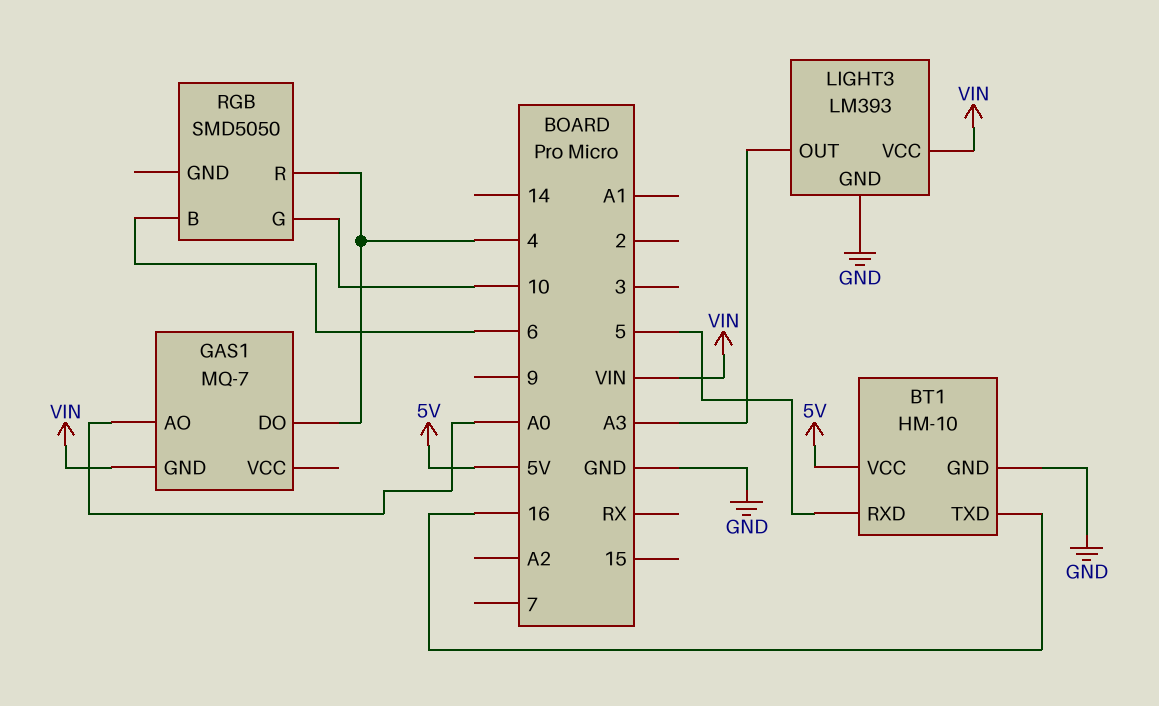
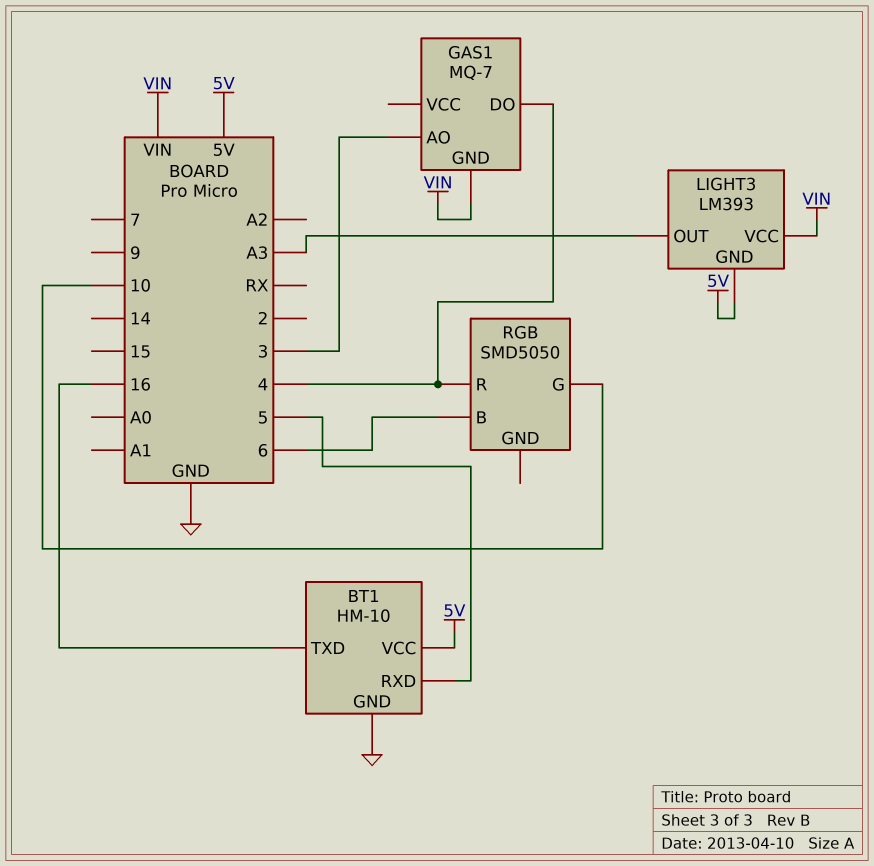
GAS1 pin AO: A0 -> 3
LIGHT3 pin GND: GND -> 5V

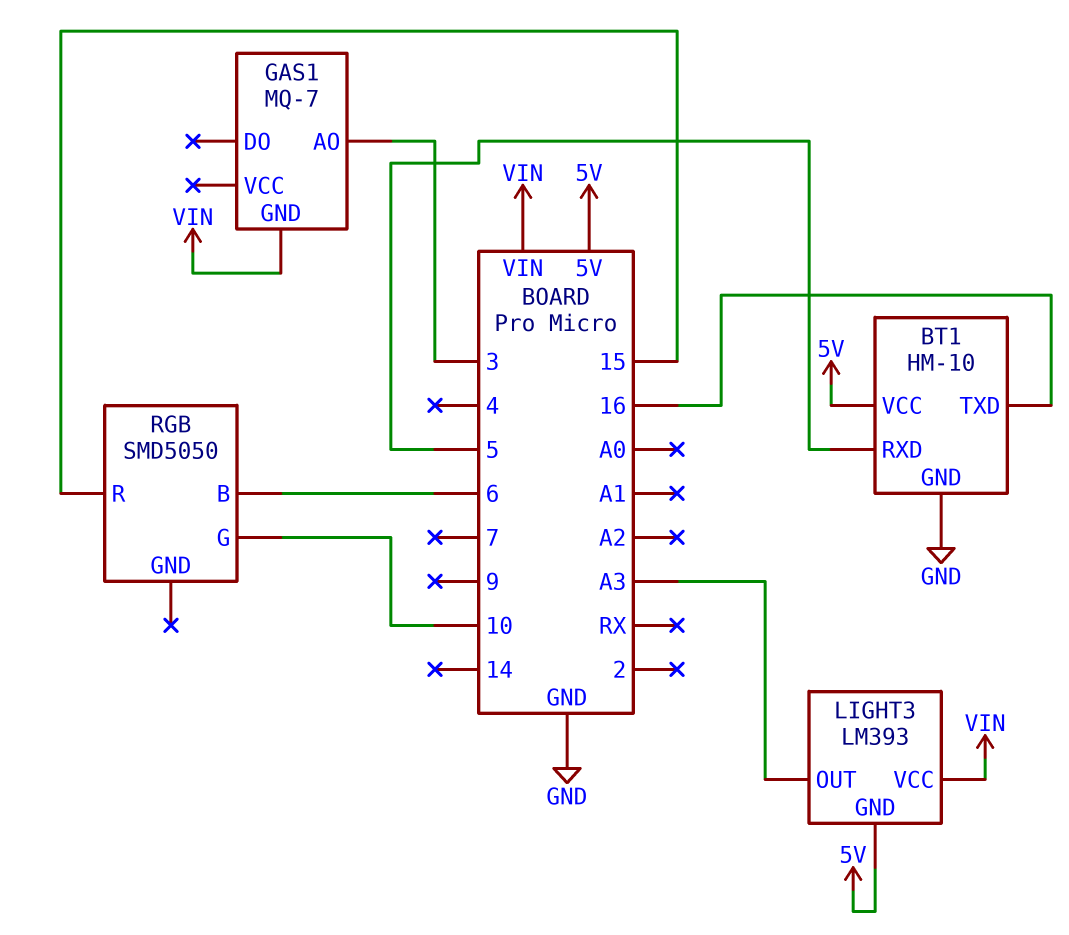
GAS1 pin DO: 4 -> none
RGB pin R: 4 -> 15

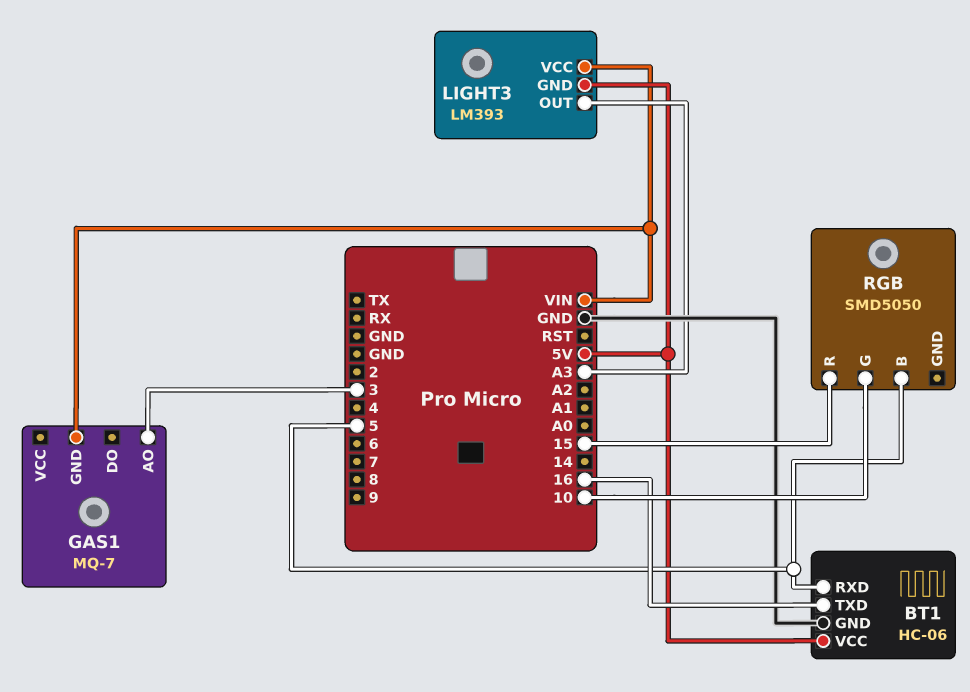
BT1: HM-10 -> HC-06
RGB pin B: 6 -> 5

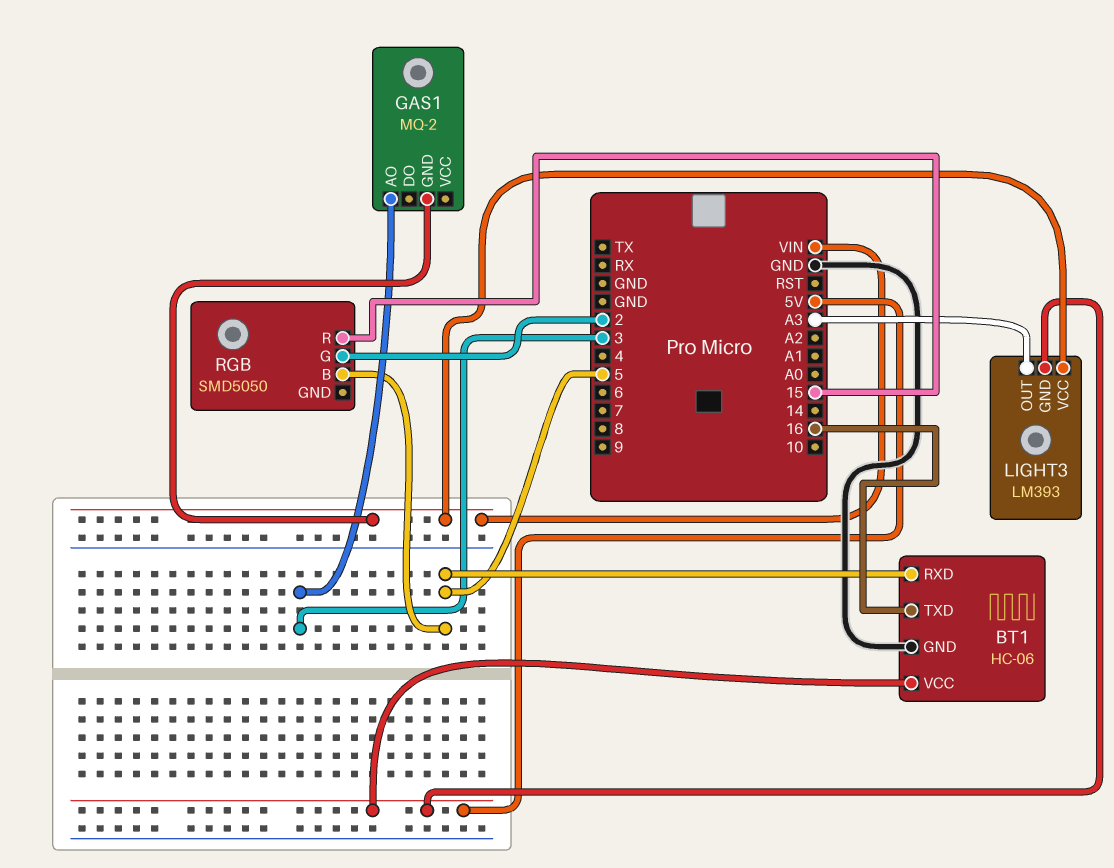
GAS1: MQ-7 -> MQ-2
RGB pin G: 10 -> 2

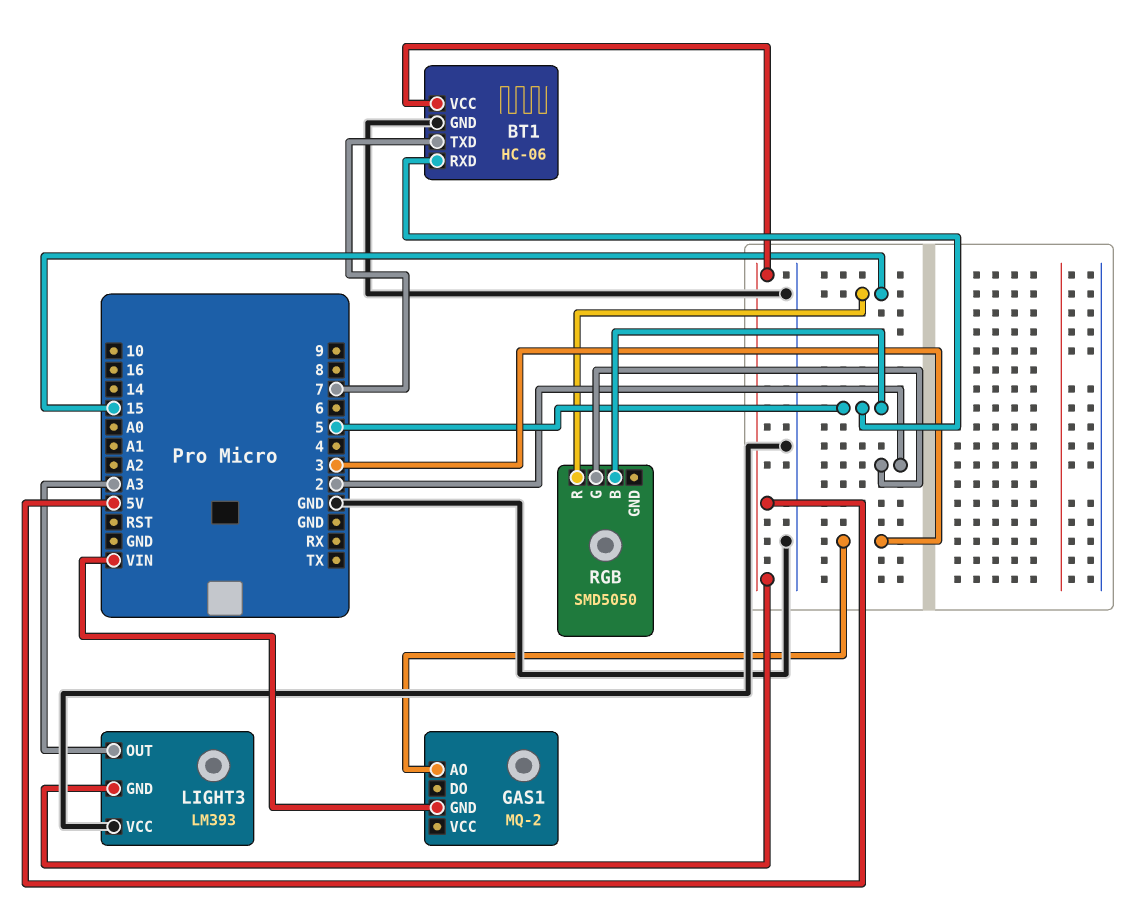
BT1 pin TXD: 16 -> 7
LIGHT3 pin VCC: VIN -> GND

